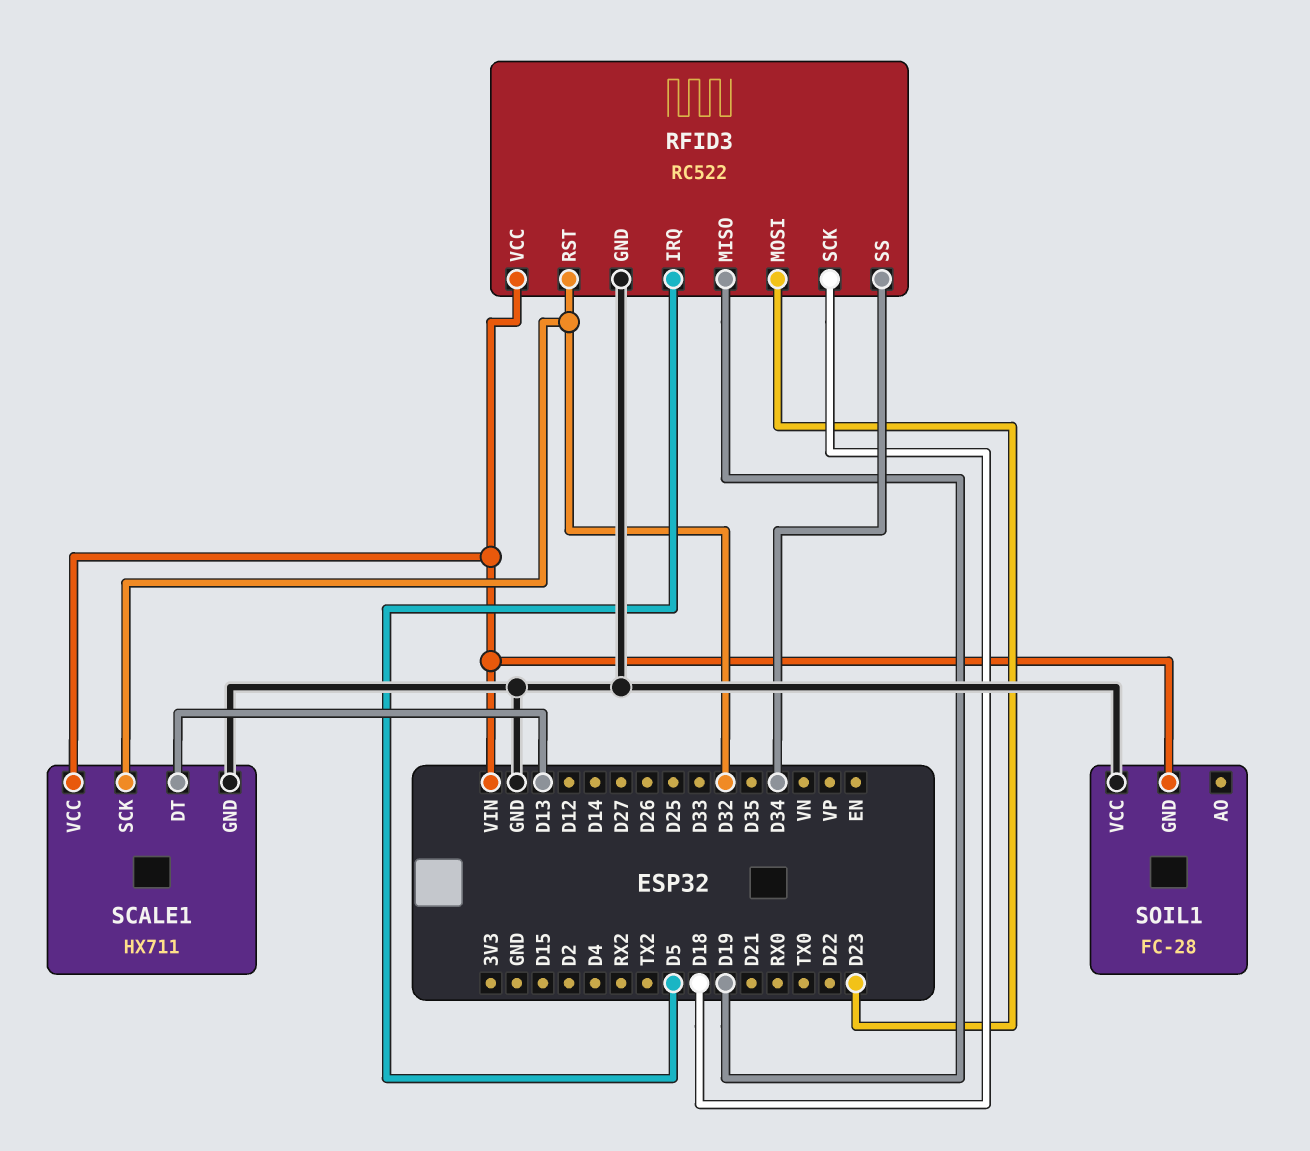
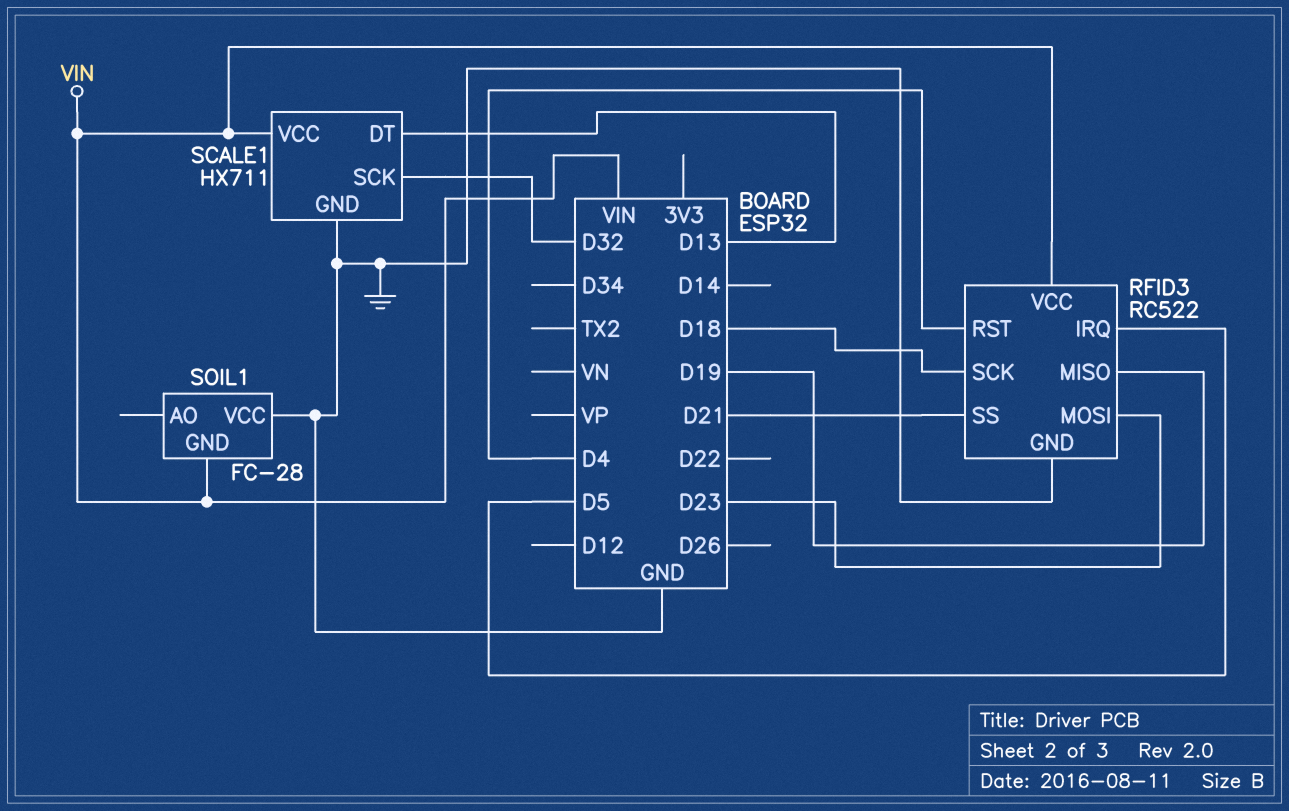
RFID3 pin RST: D32 -> D4
RFID3 pin SS: D34 -> D21

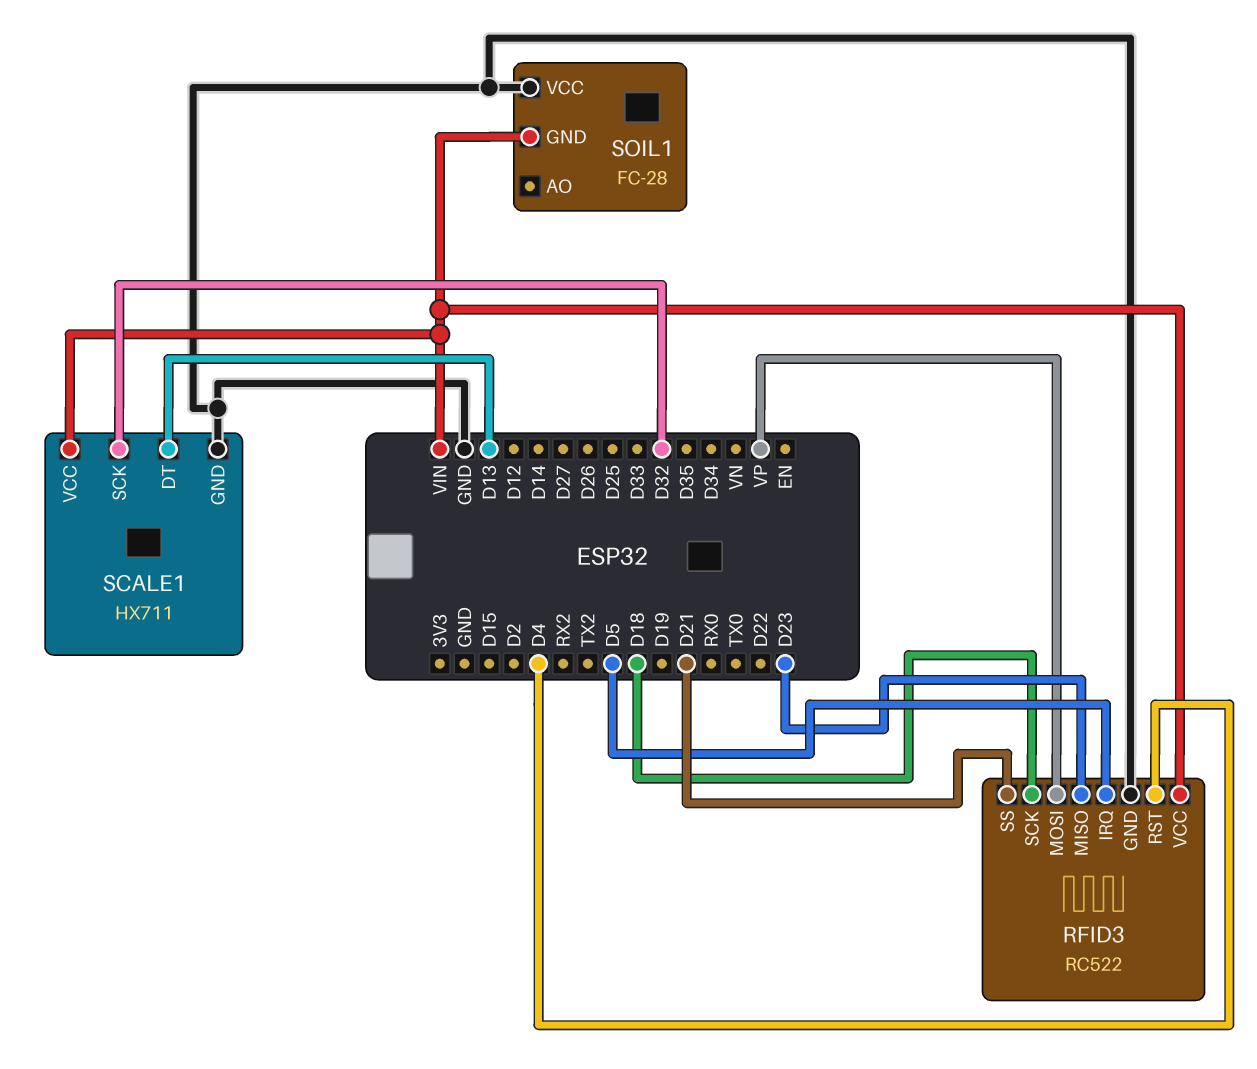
RFID3 pin MISO: D19 -> D23
RFID3 pin MOSI: D23 -> VP

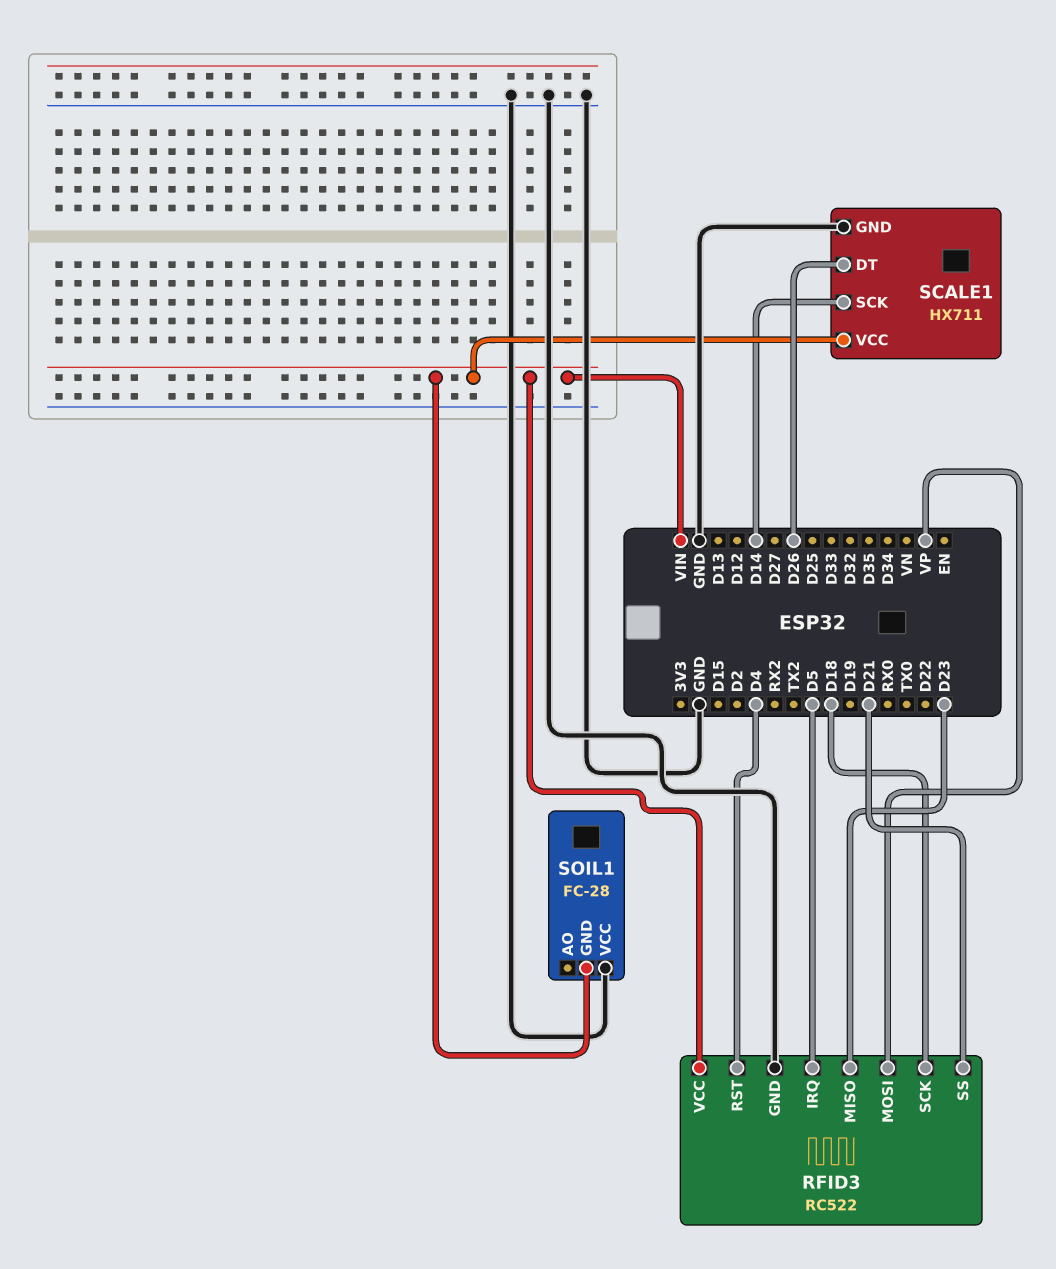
SCALE1 pin DT: D13 -> D26
SCALE1 pin SCK: D32 -> D14

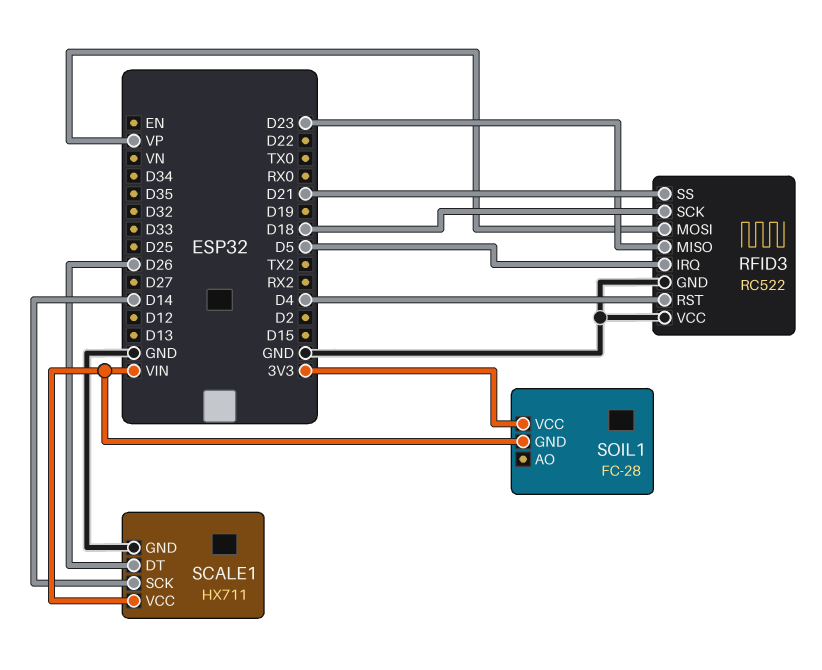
RFID3 pin VCC: VIN -> GND
SOIL1 pin VCC: GND -> 3V3

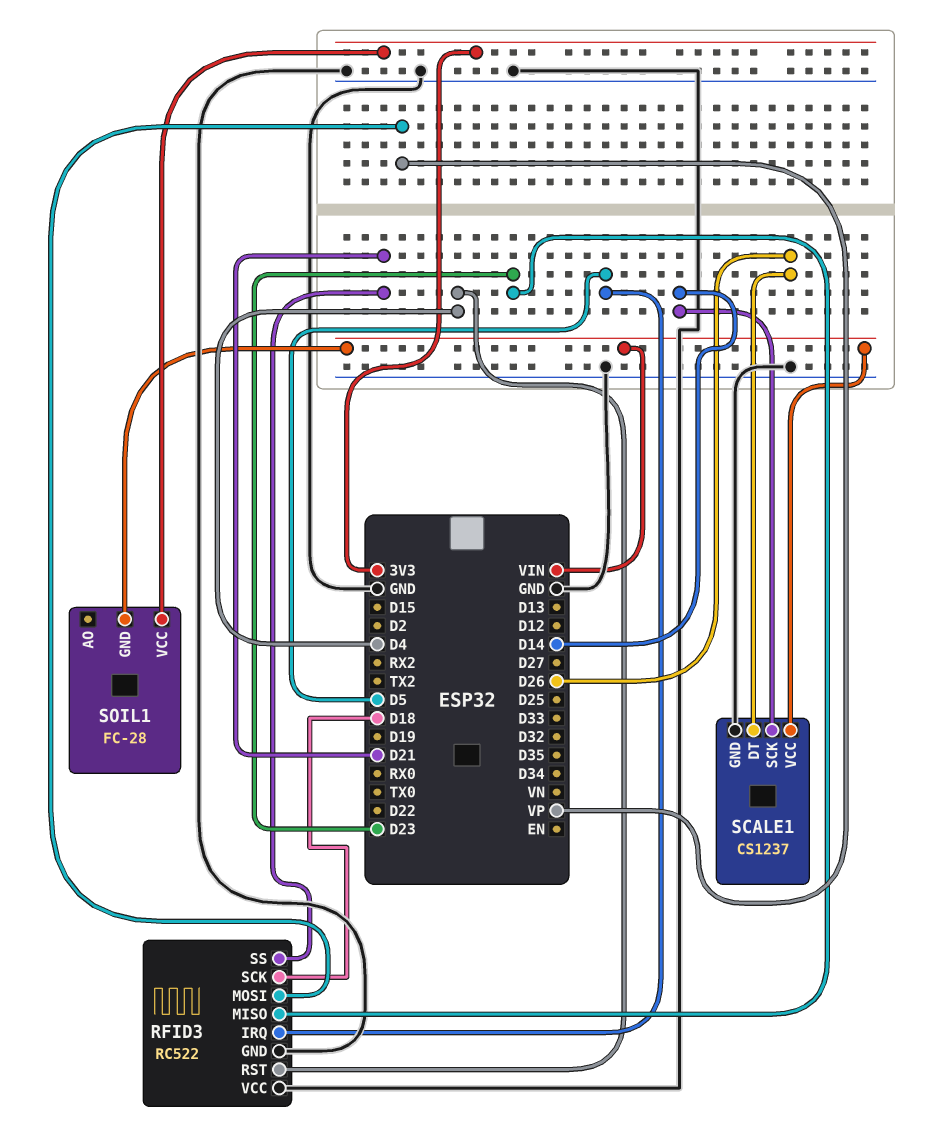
SCALE1: HX711 -> CS1237

